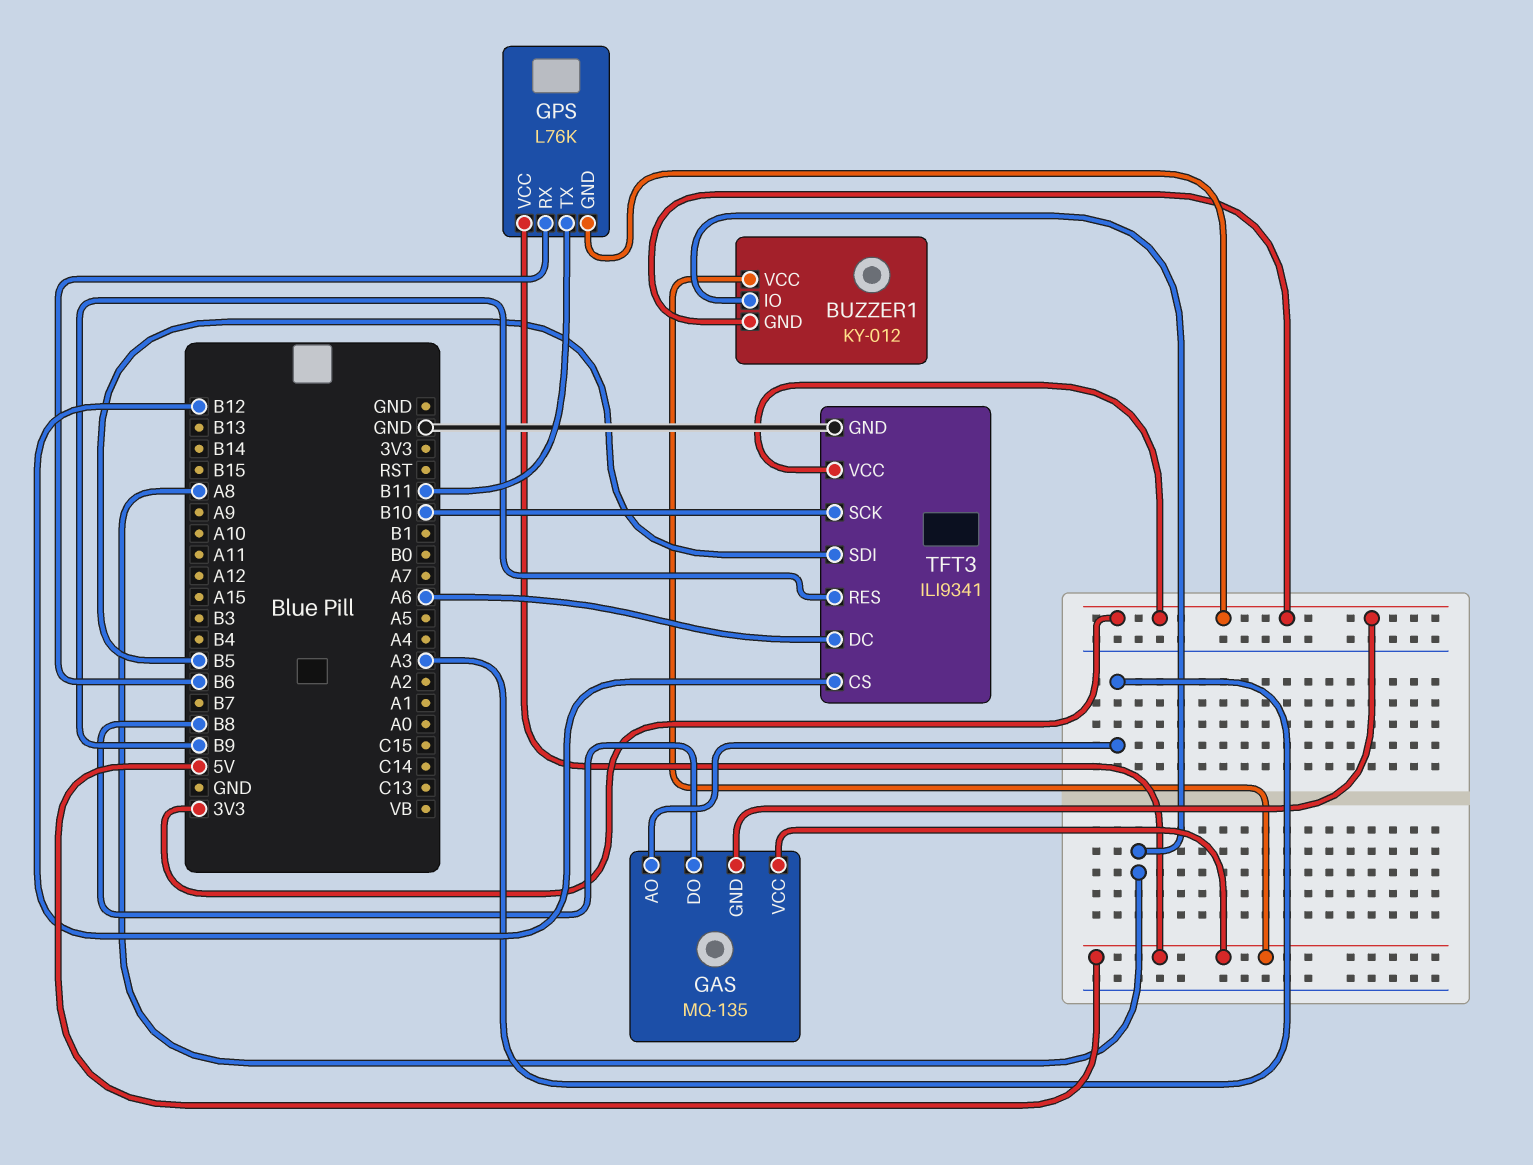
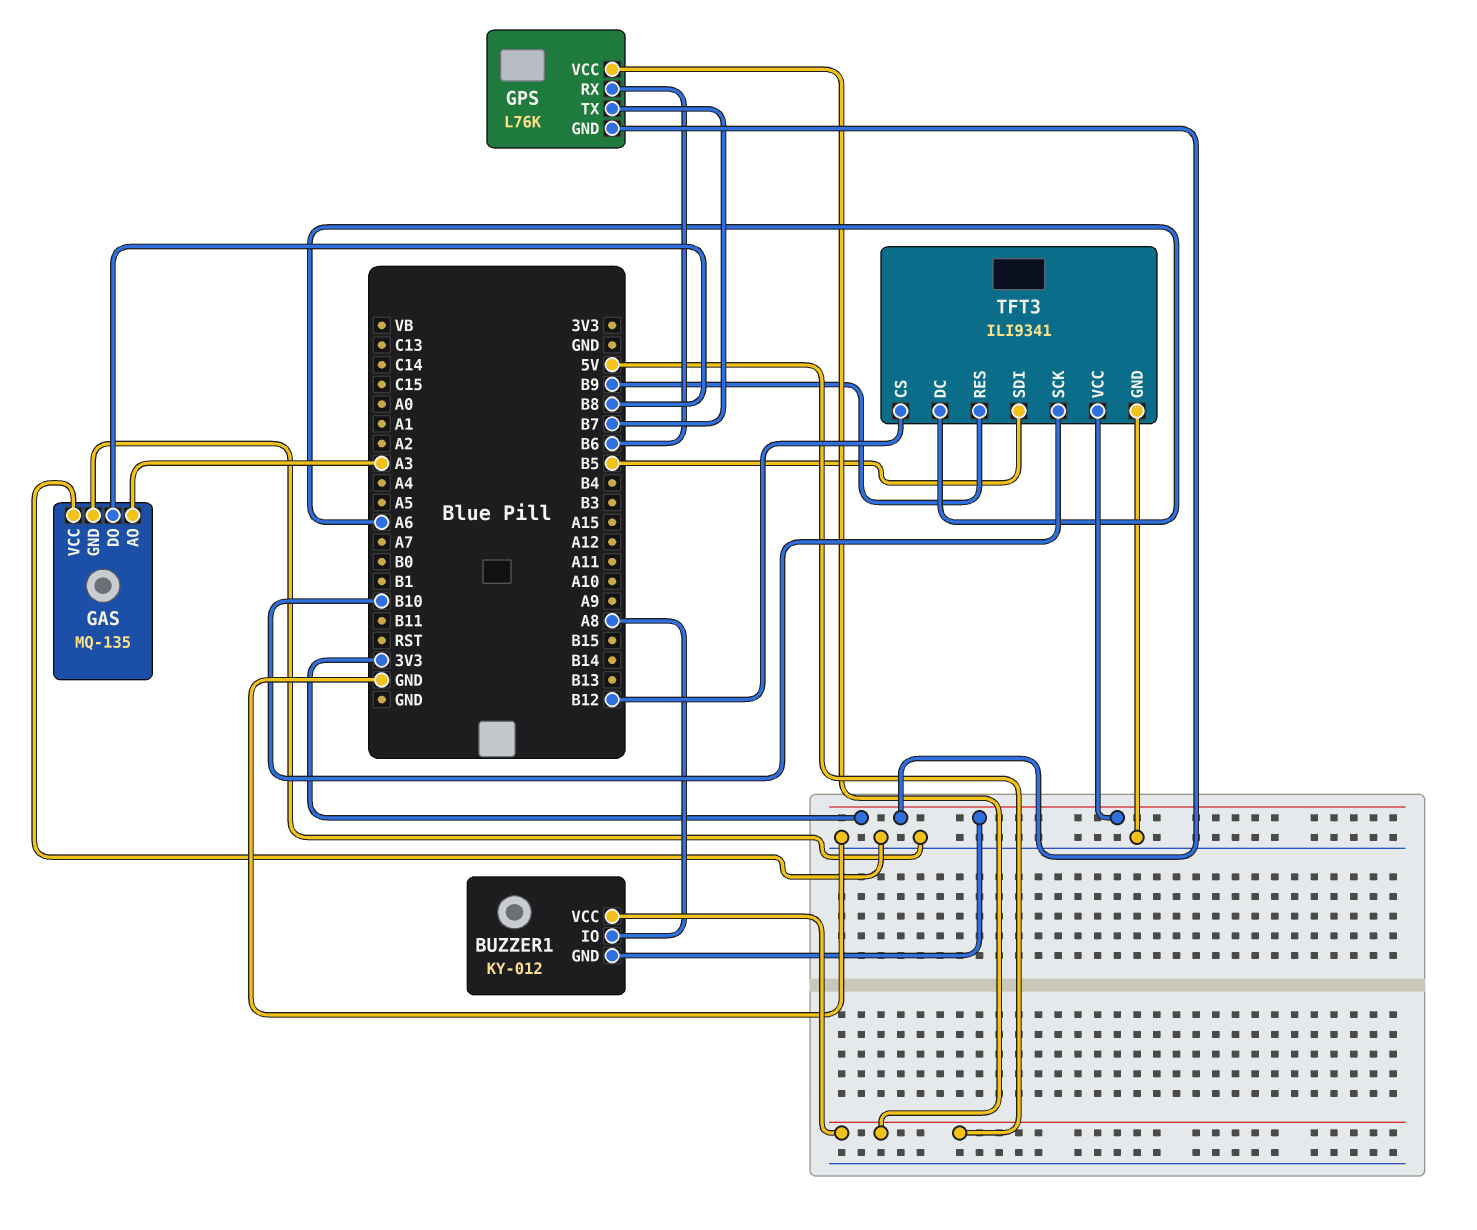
GAS pin GND: 3V3 -> GND
GAS pin VCC: 5V -> GND
GPS pin TX: B11 -> B7

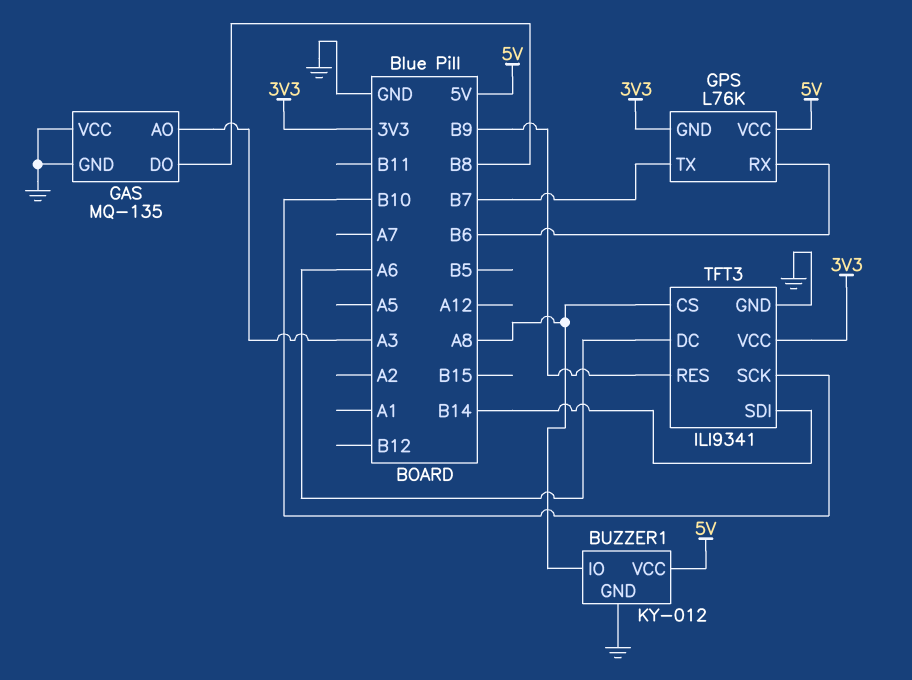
BUZZER1 pin GND: 3V3 -> GND
TFT3 pin CS: B12 -> A8
TFT3 pin SDI: B5 -> B14

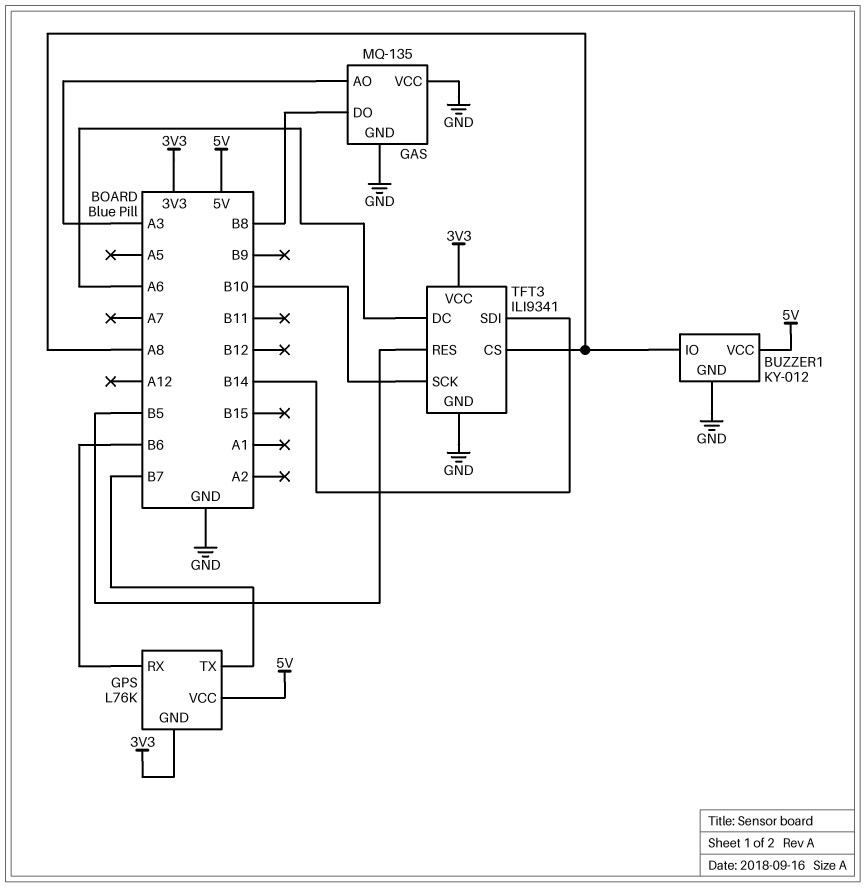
TFT3 pin RES: B9 -> B5

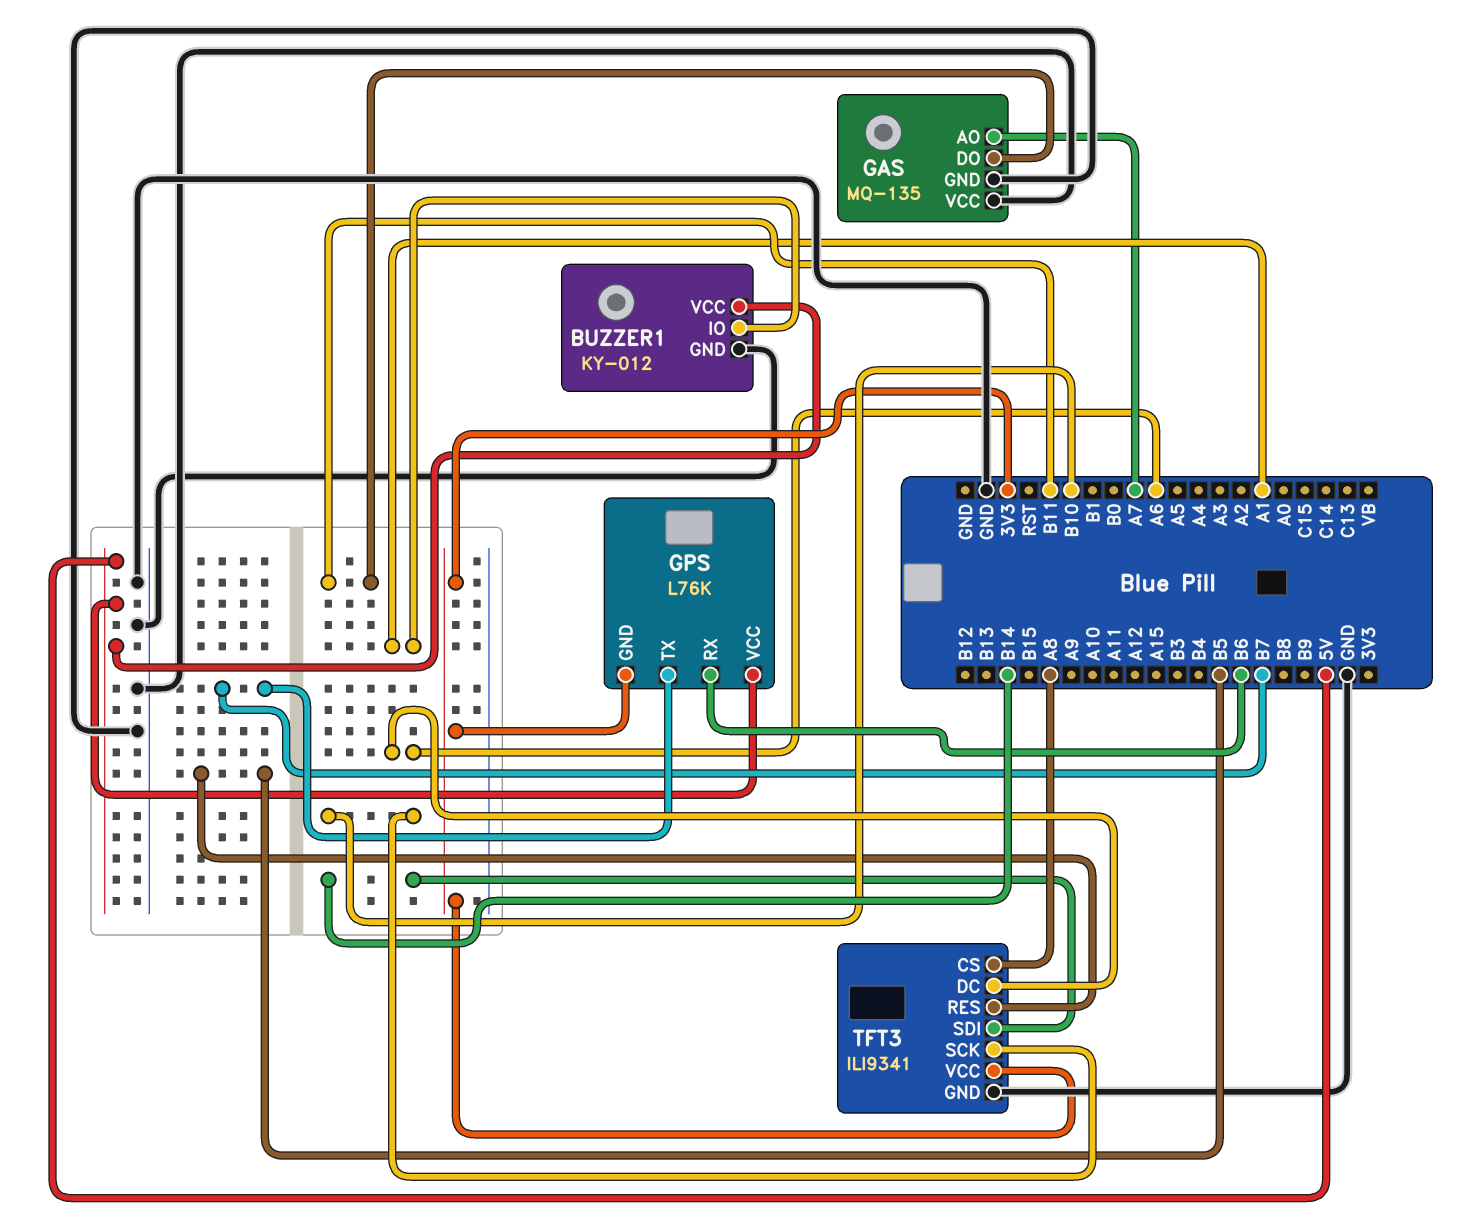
BUZZER1 pin IO: A8 -> A1
GAS pin AO: A3 -> A7
GAS pin DO: B8 -> B11

